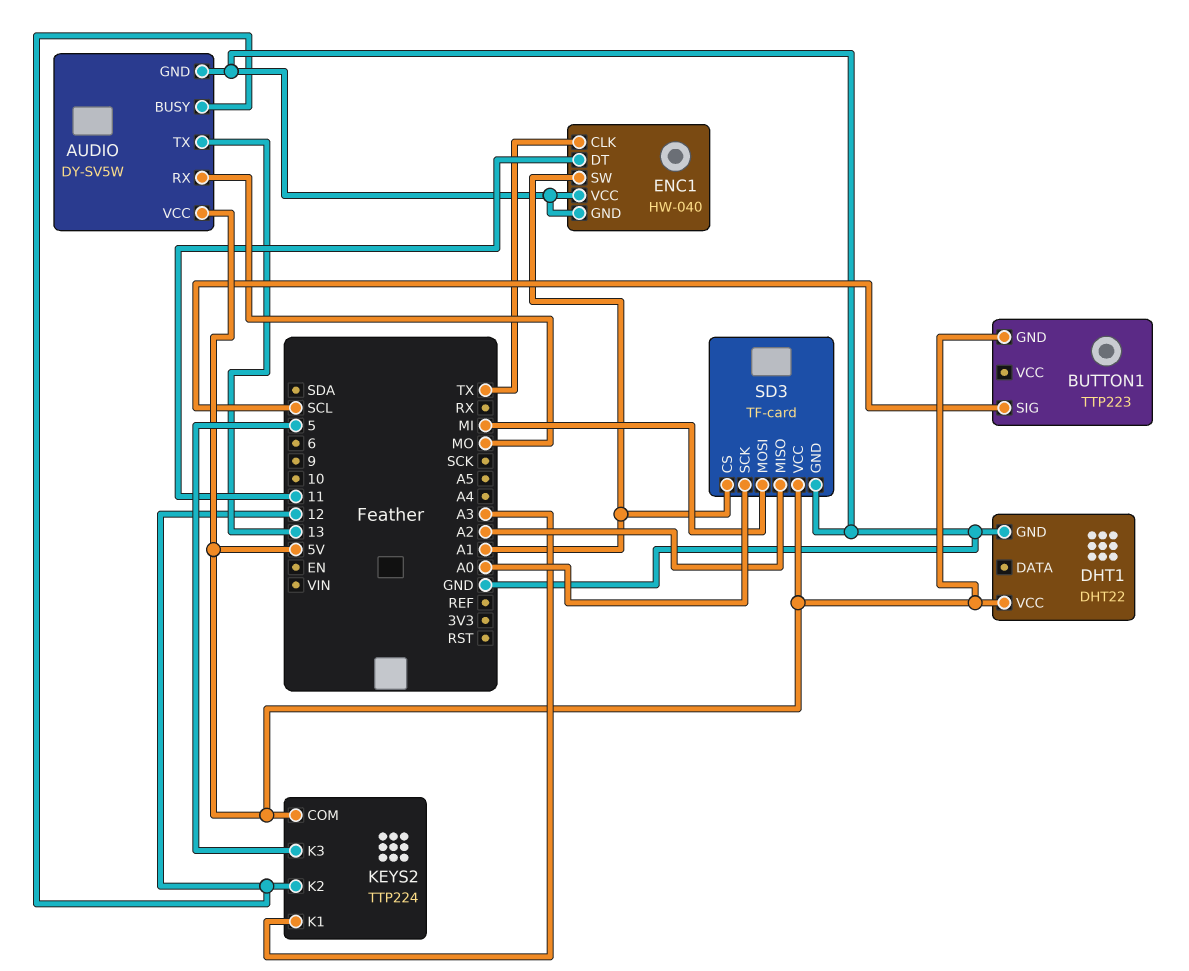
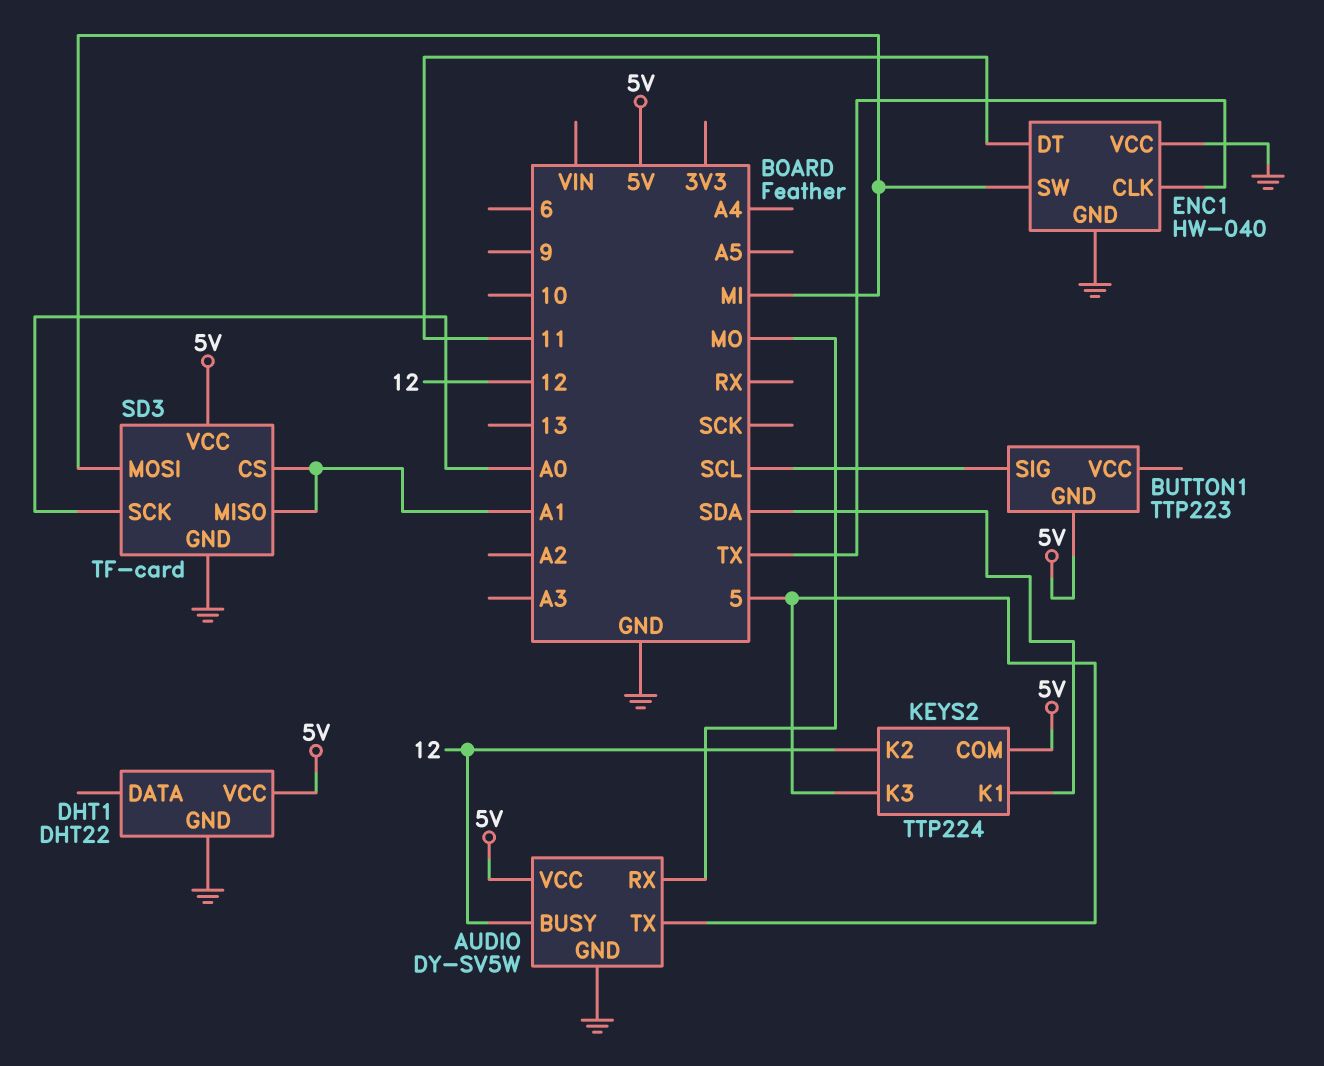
AUDIO pin TX: 13 -> 5
ENC1 pin SW: A1 -> MI
KEYS2 pin K1: A3 -> SDA
SD3 pin MISO: A2 -> A1

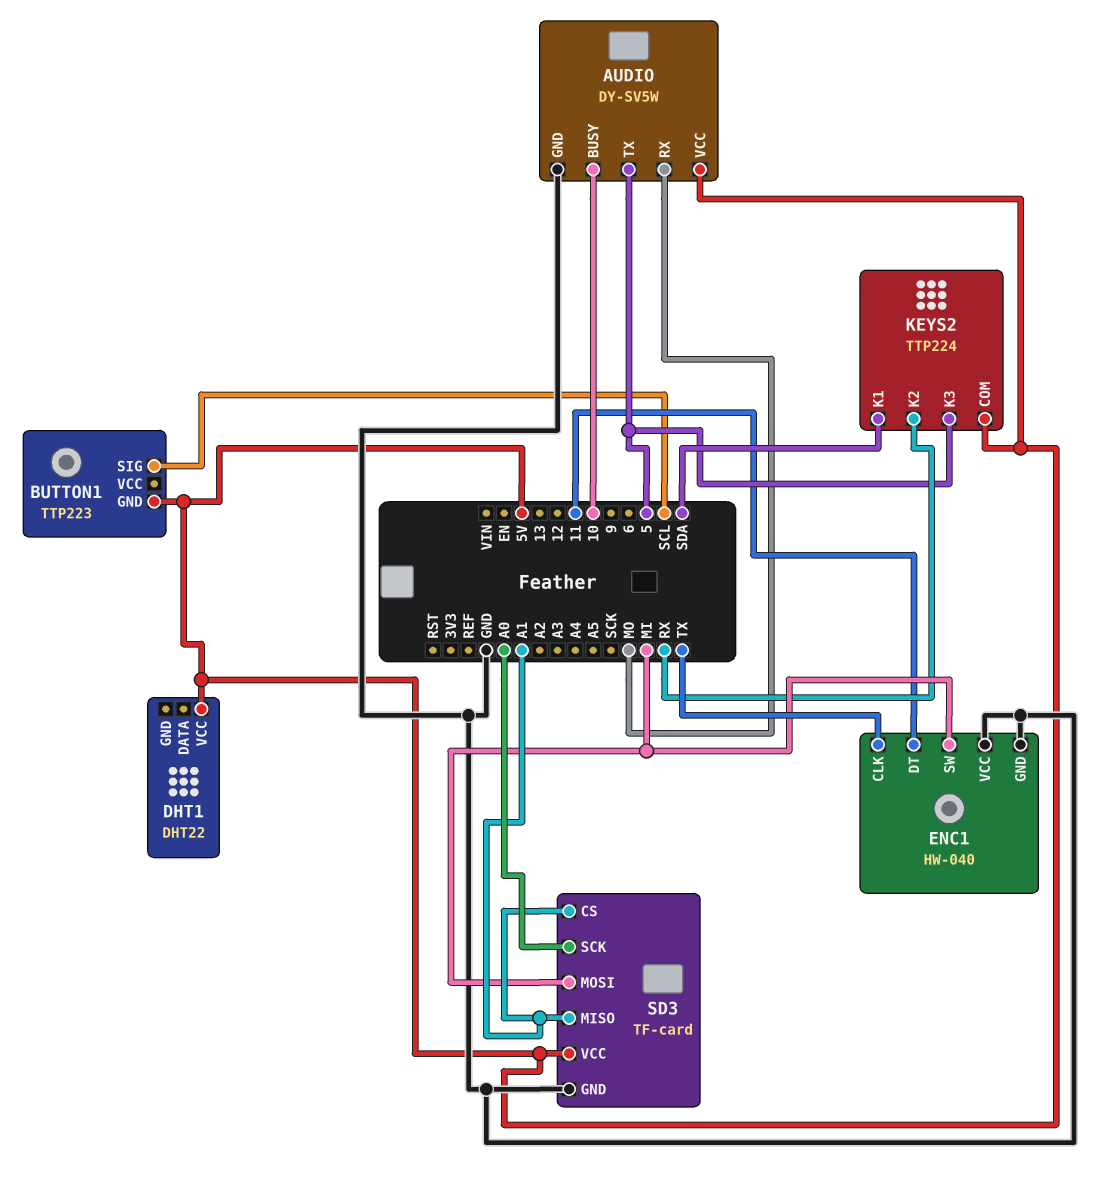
AUDIO pin BUSY: 12 -> 10
DHT1 pin GND: GND -> none
KEYS2 pin K2: 12 -> RX

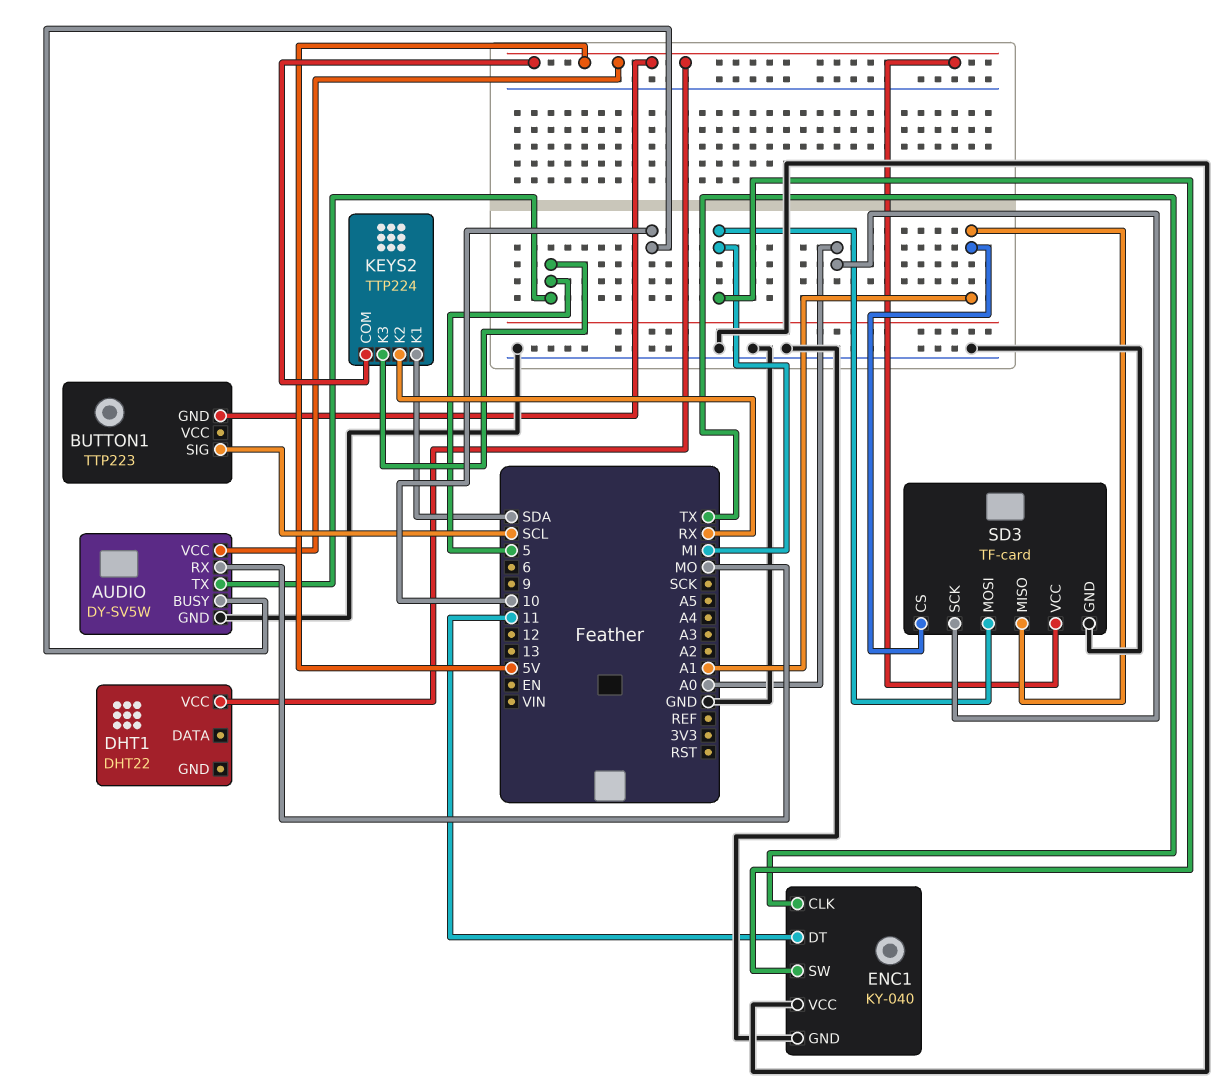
ENC1: HW-040 -> KY-040

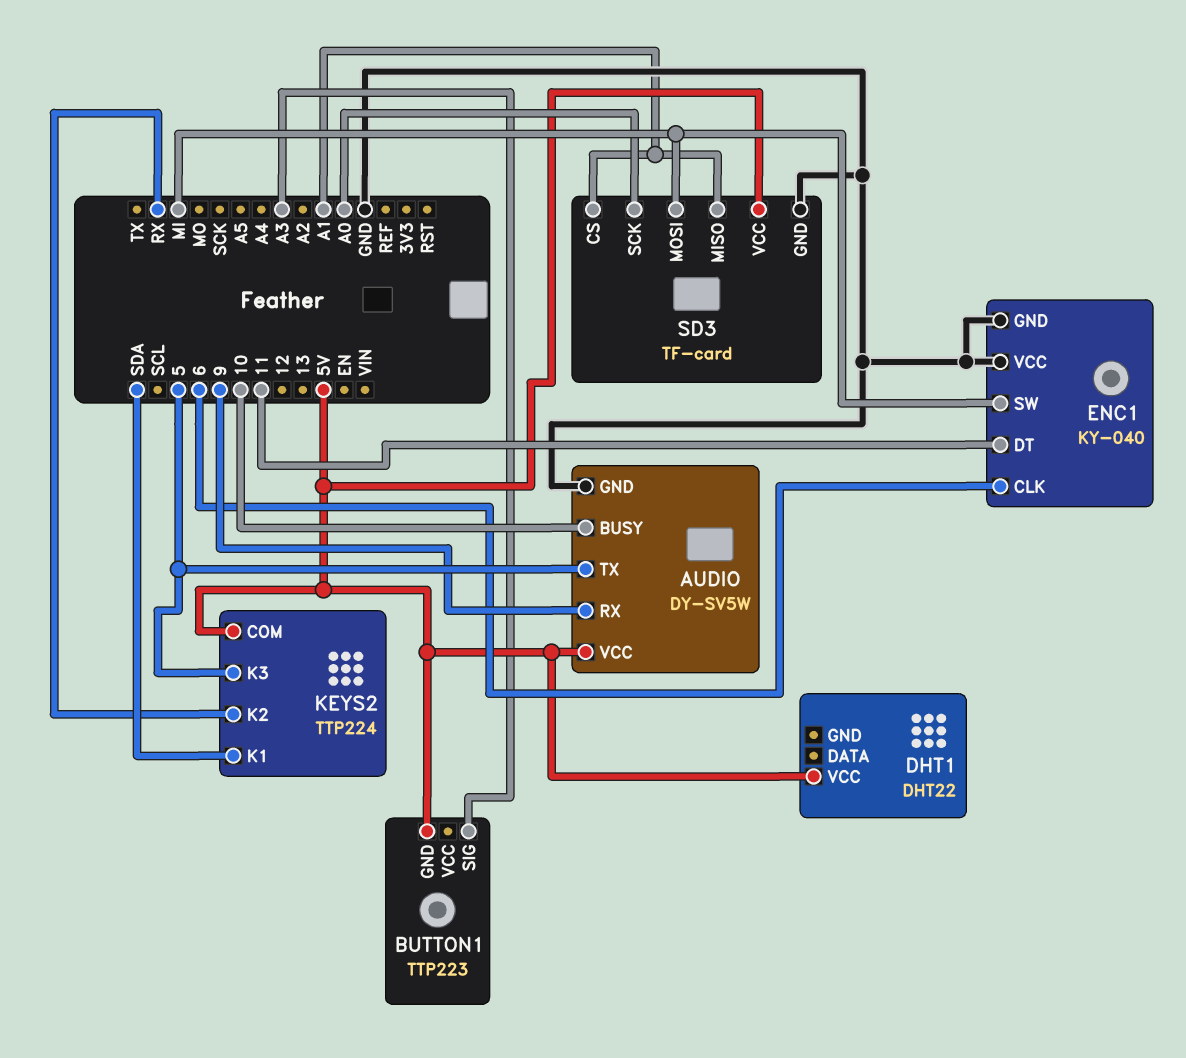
AUDIO pin RX: MO -> 9
BUTTON1 pin SIG: SCL -> A3
ENC1 pin CLK: TX -> 6

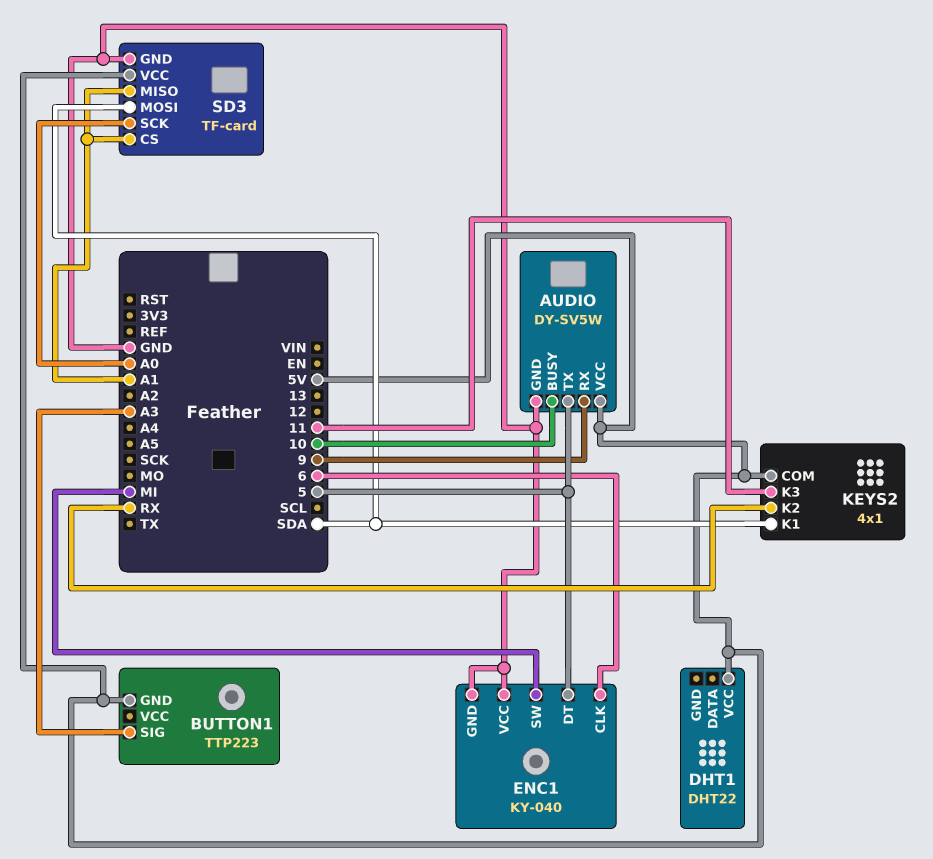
ENC1 pin DT: 11 -> 5
KEYS2: TTP224 -> 4x1
KEYS2 pin K3: 5 -> 11
SD3 pin MOSI: MI -> SDA

